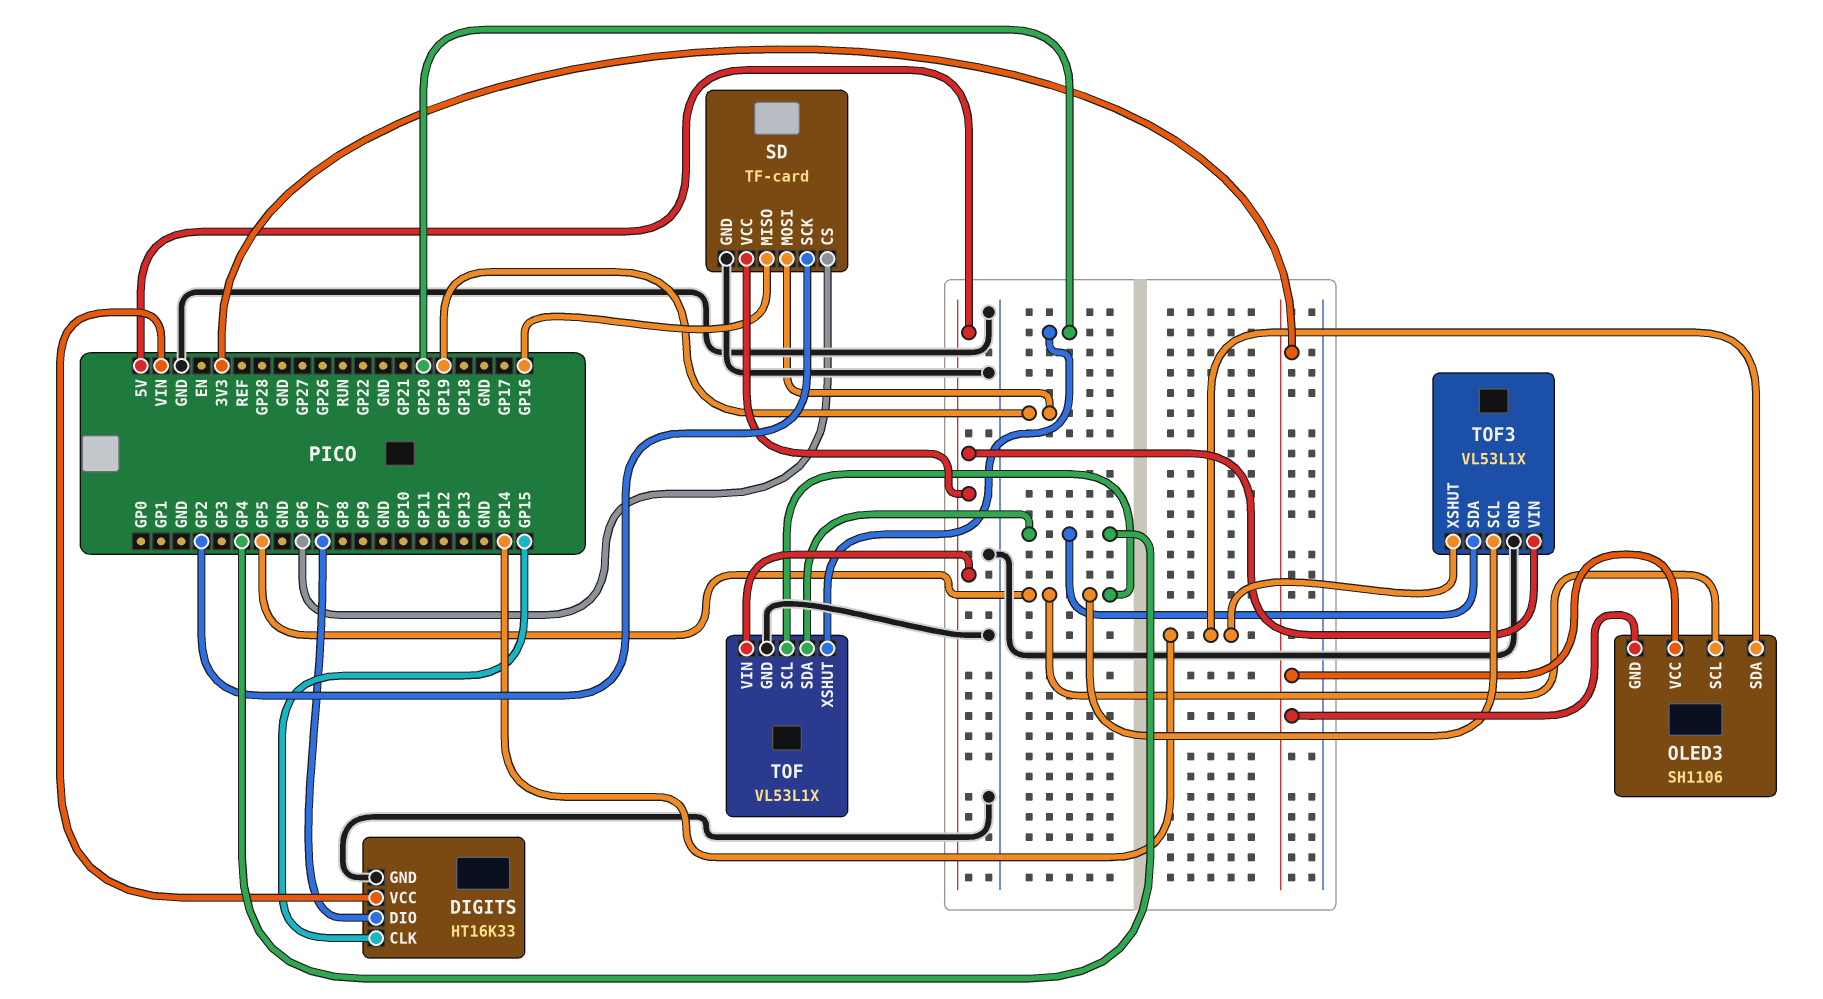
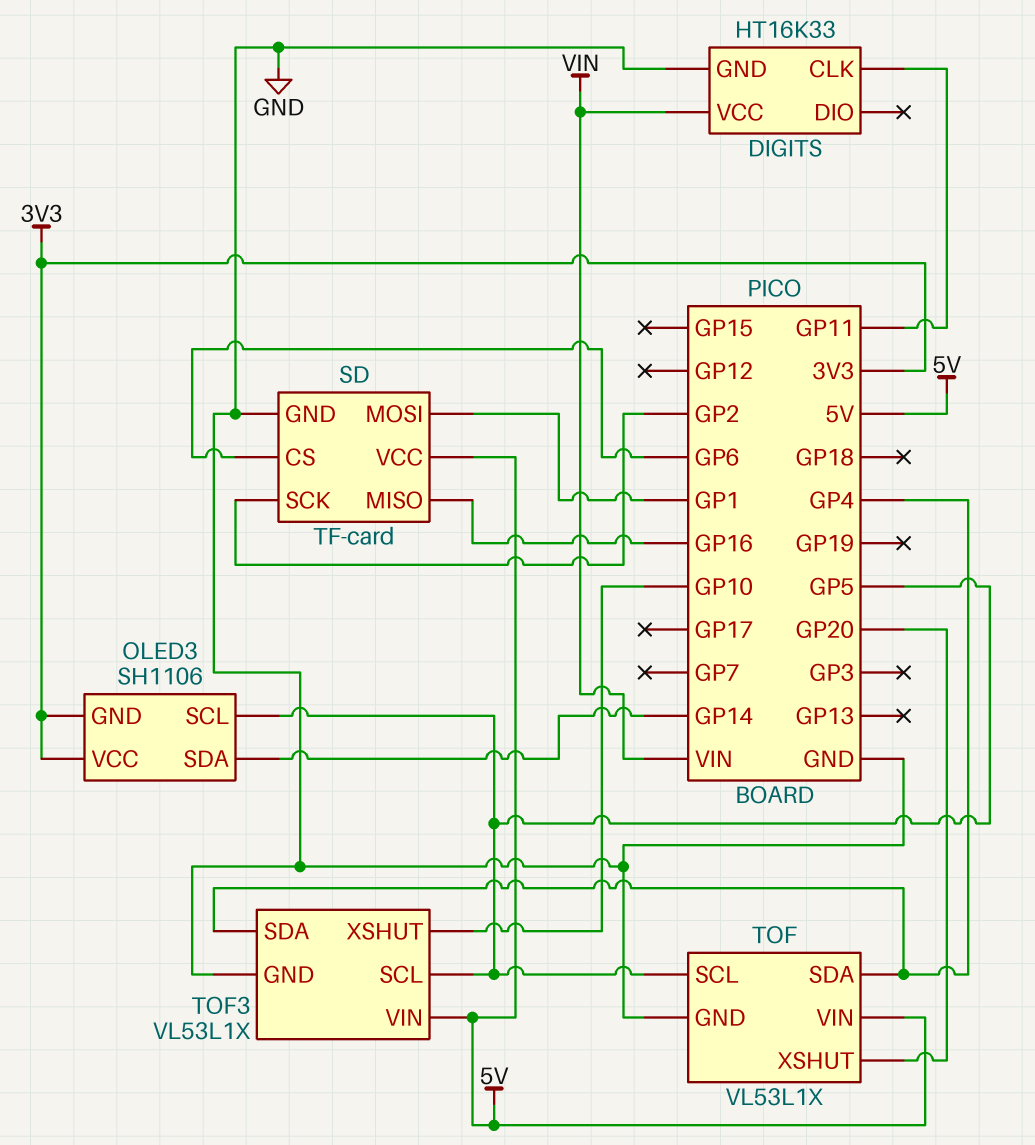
DIGITS pin CLK: GP15 -> GP11
DIGITS pin DIO: GP7 -> none
SD pin MOSI: GP19 -> GP1
TOF3 pin XSHUT: GP14 -> GP10

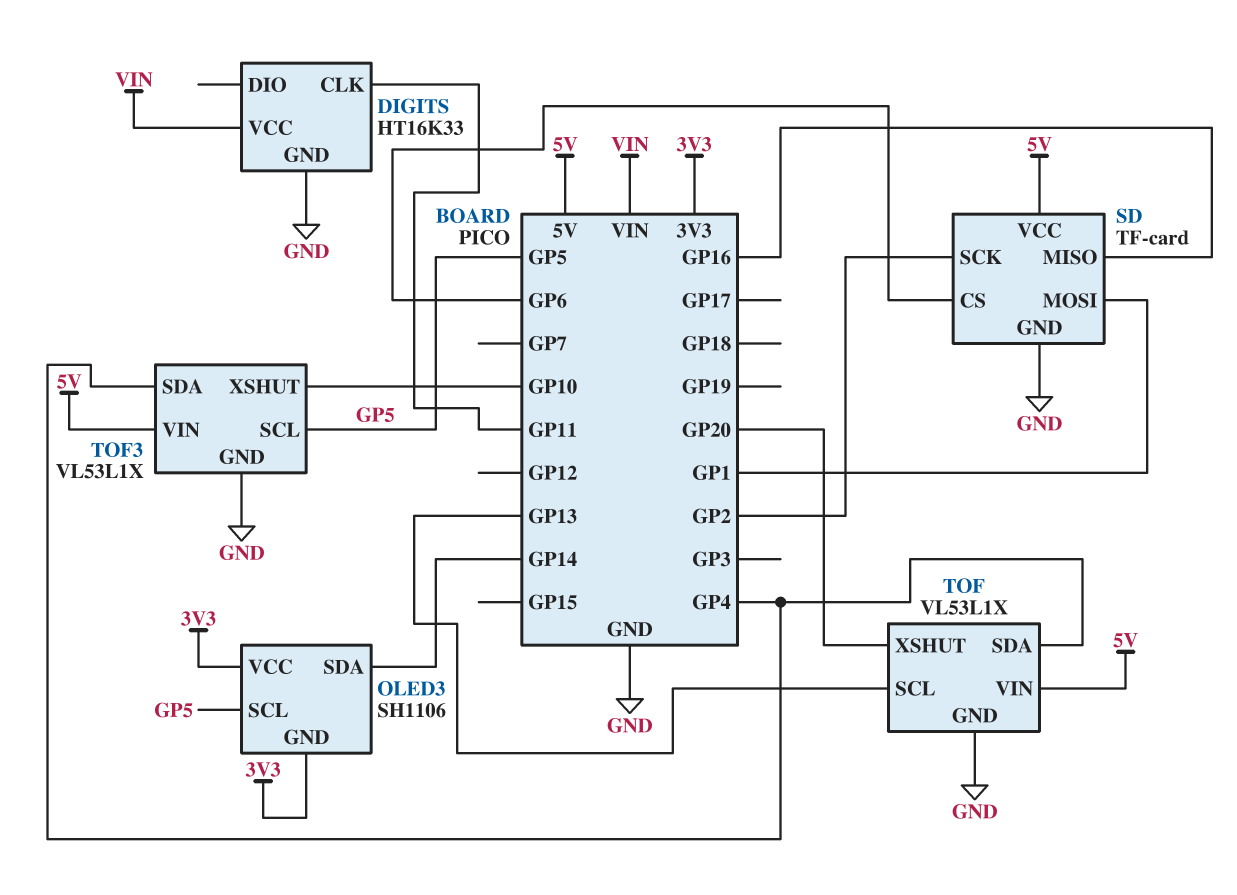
TOF pin SCL: GP5 -> GP13

